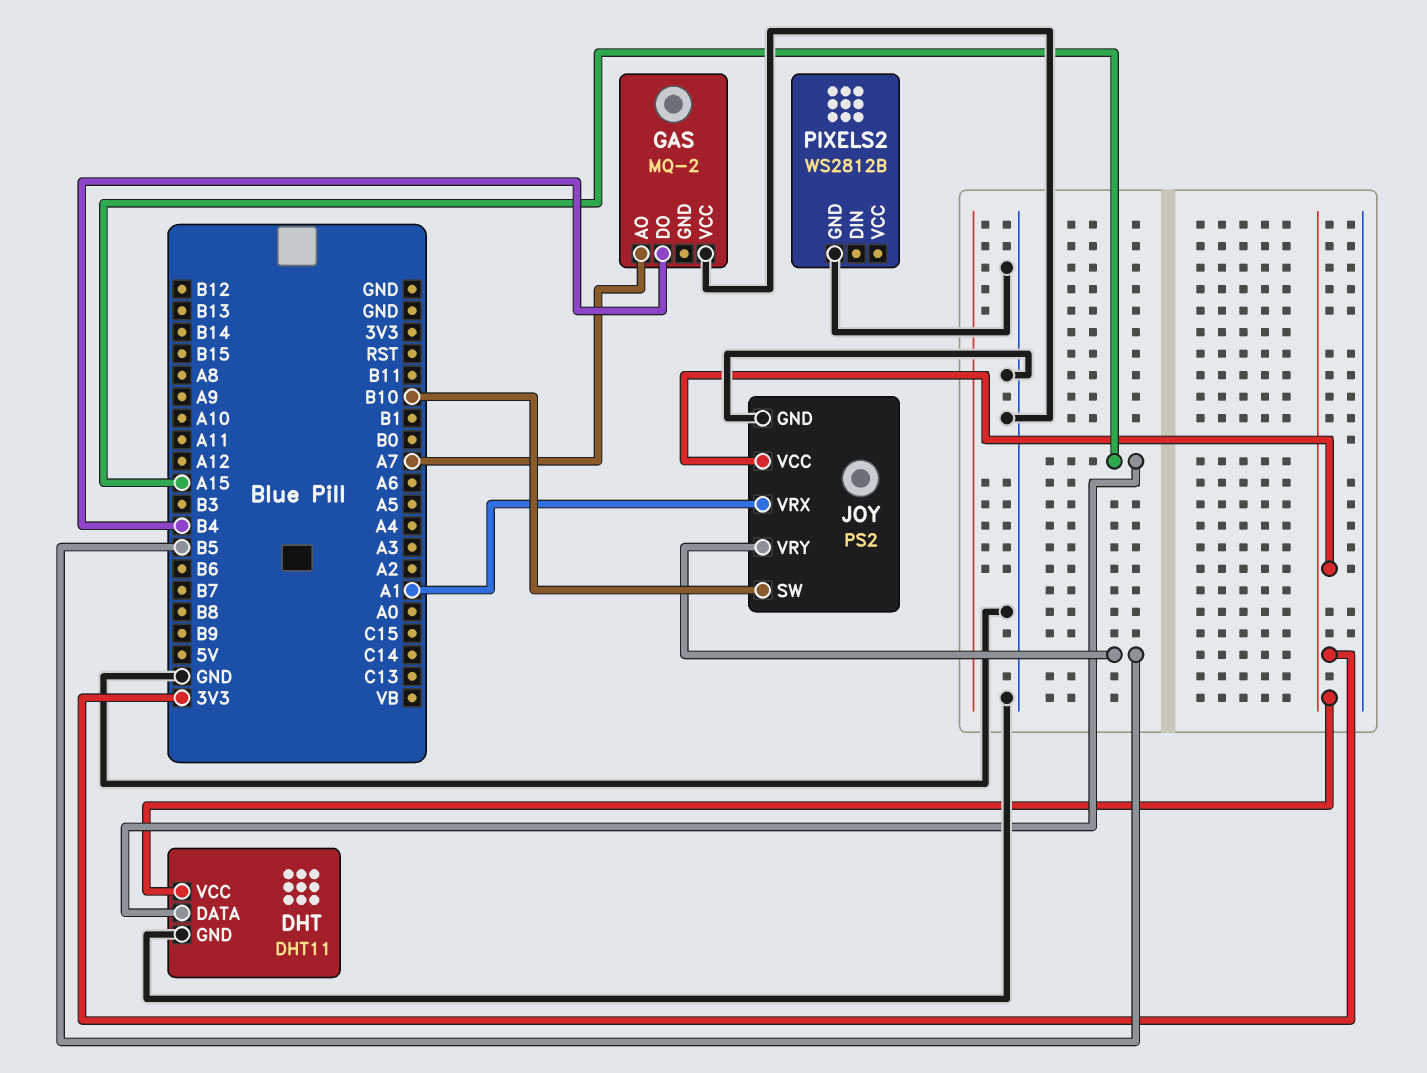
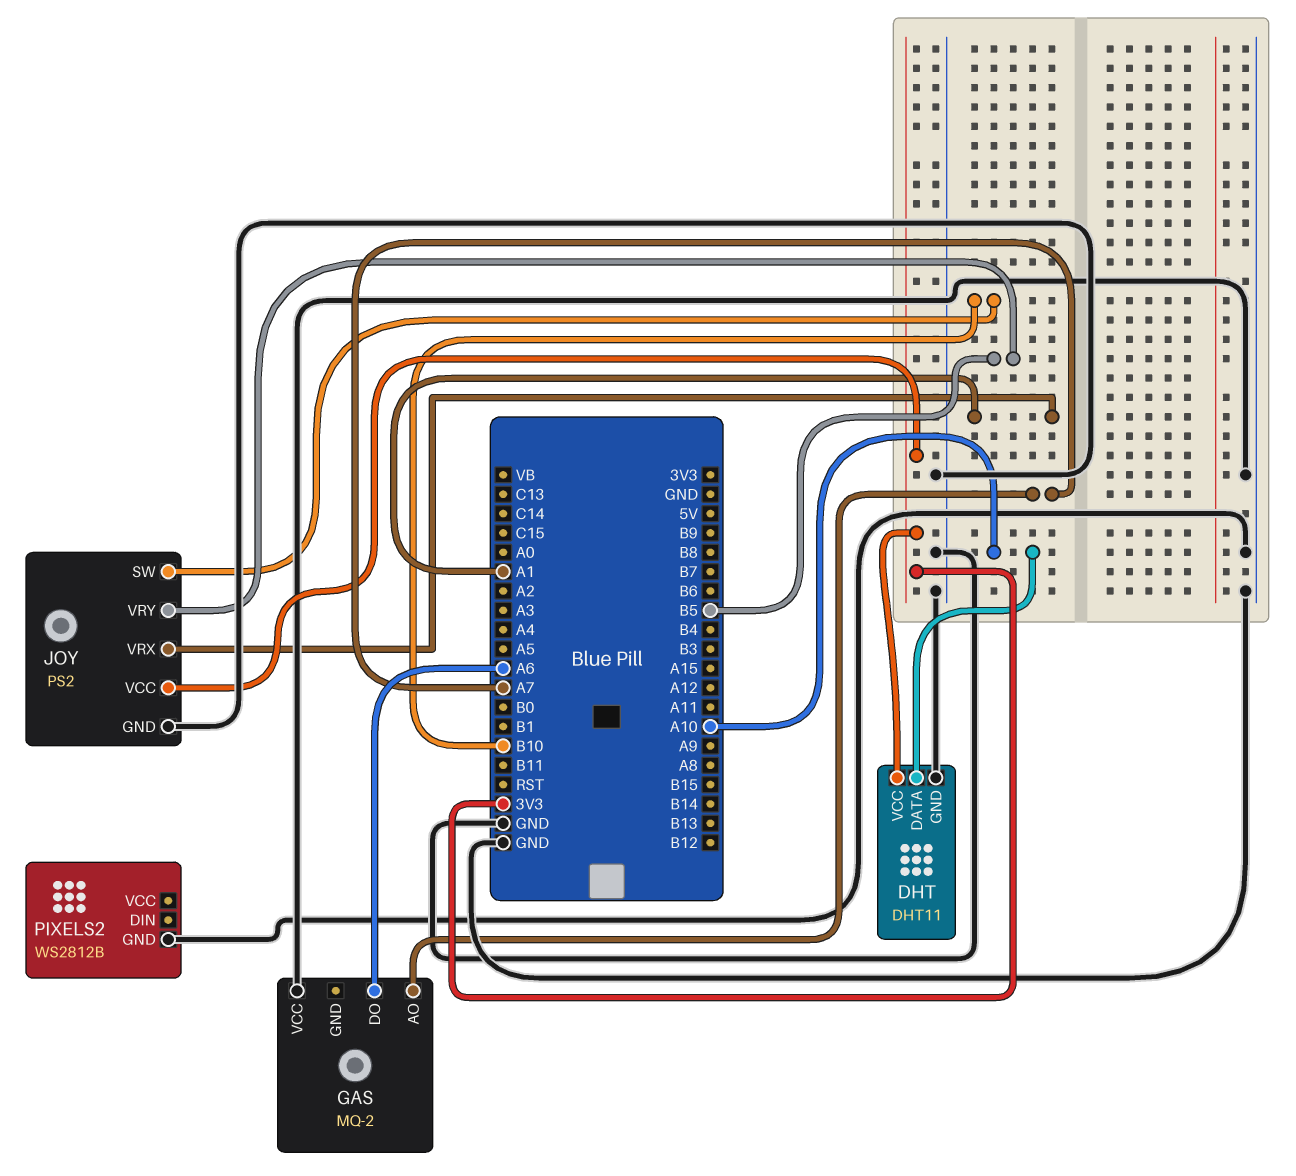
DHT pin DATA: A15 -> A10
GAS pin DO: B4 -> A6

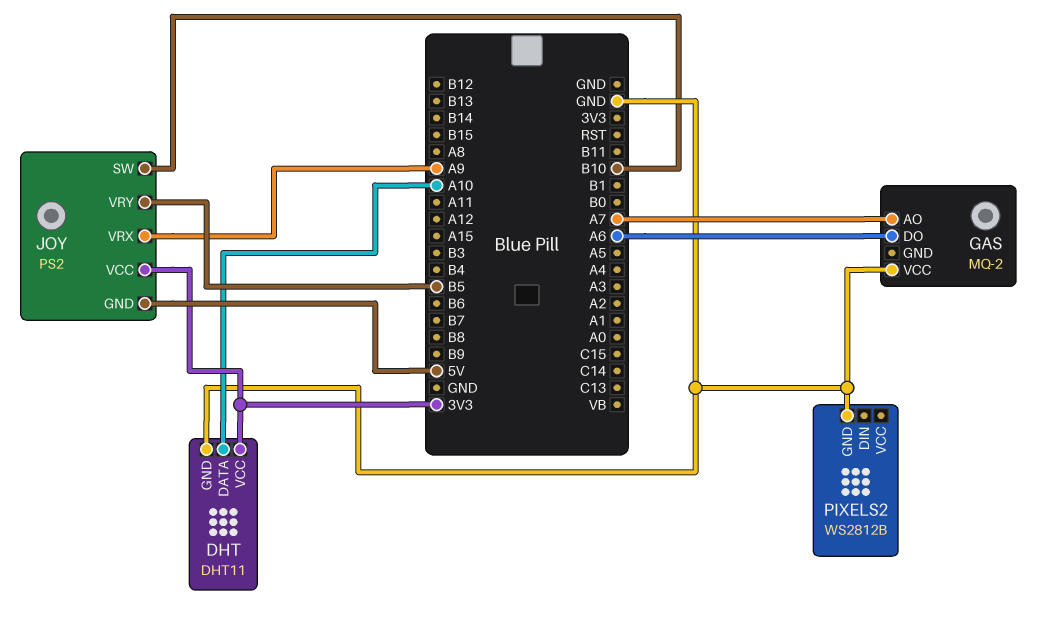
JOY pin GND: GND -> 5V
JOY pin VRX: A1 -> A9

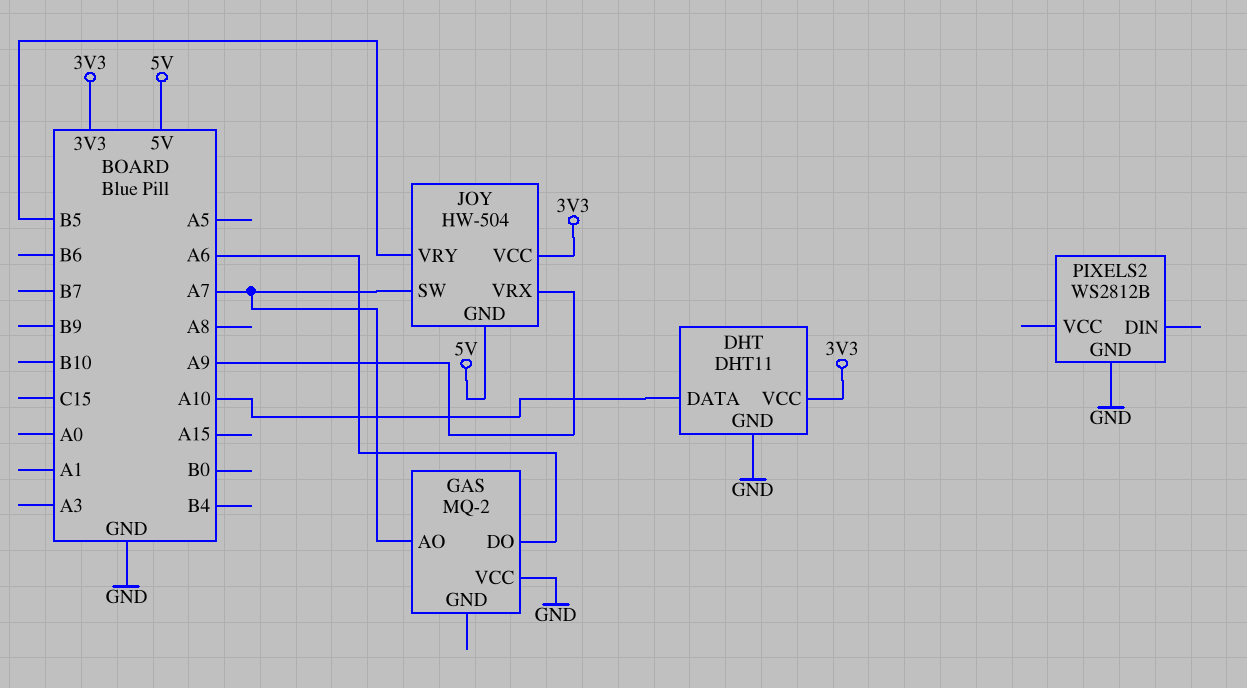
JOY: PS2 -> HW-504
JOY pin SW: B10 -> A7

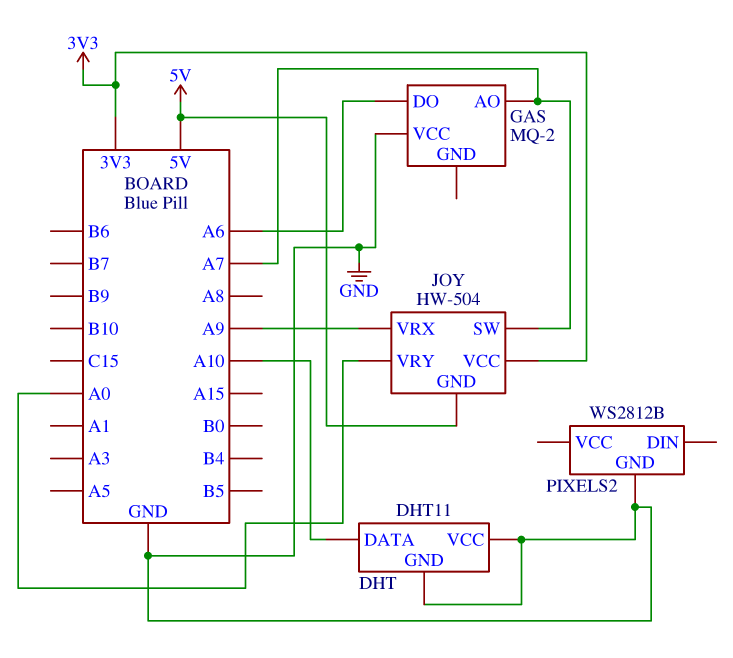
DHT pin VCC: 3V3 -> GND
JOY pin VRY: B5 -> A0

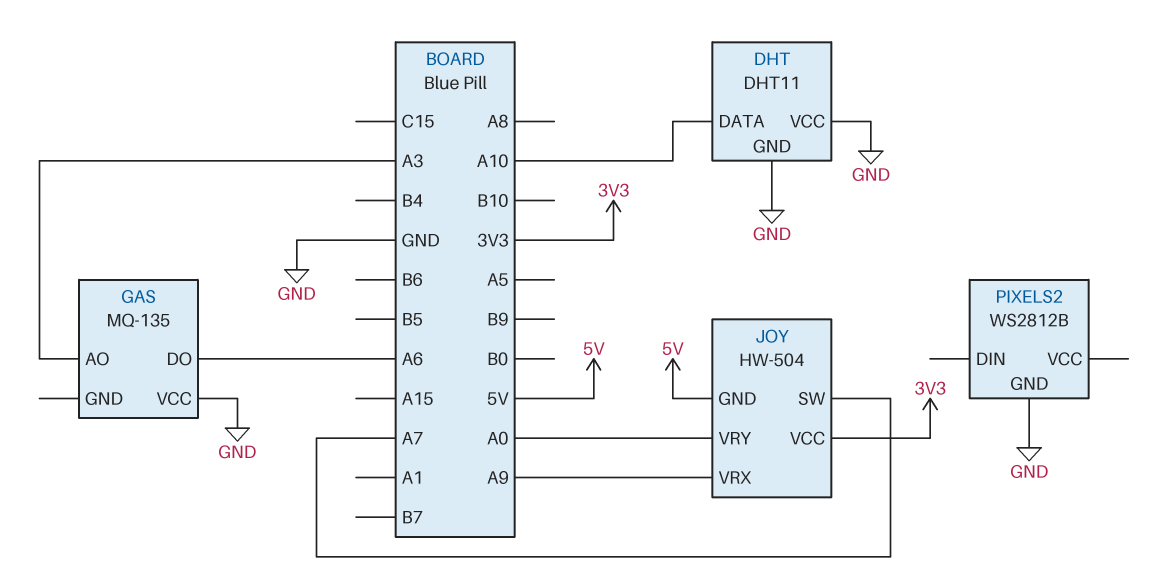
GAS: MQ-2 -> MQ-135
GAS pin AO: A7 -> A3

